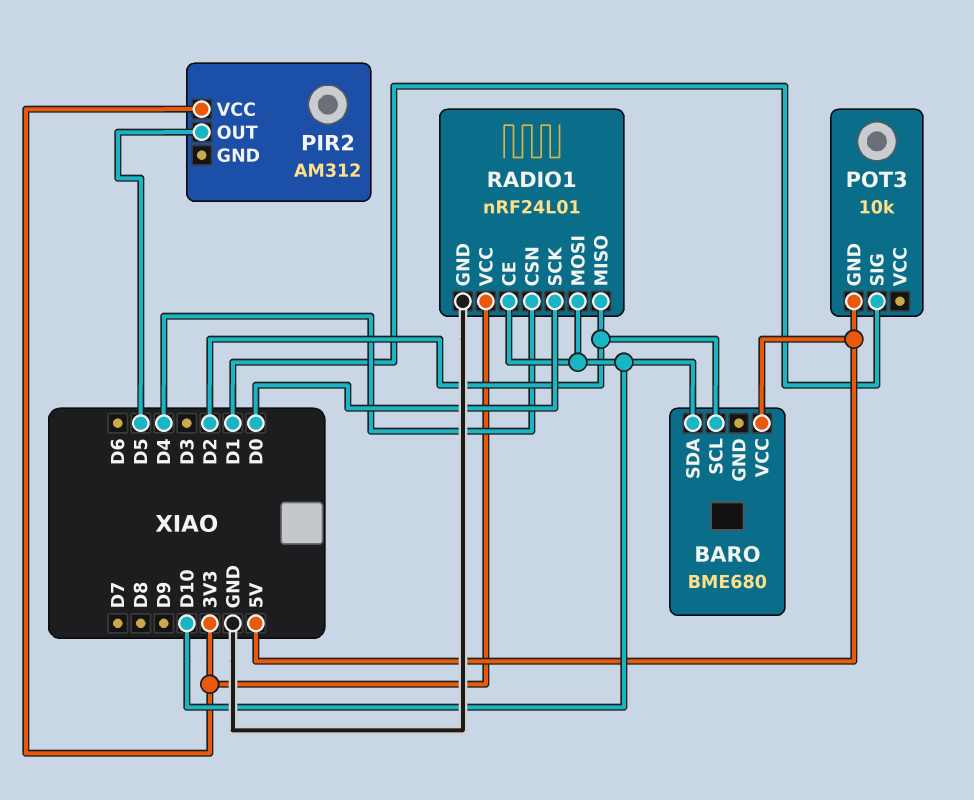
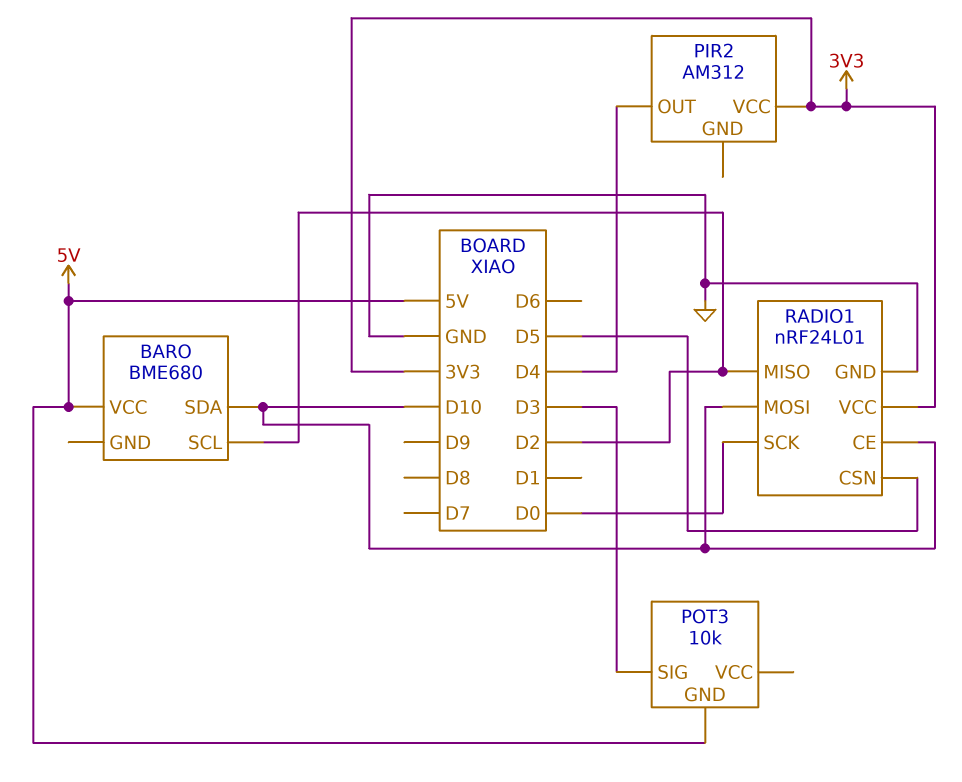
PIR2 pin OUT: D5 -> D4
POT3 pin SIG: D1 -> D3
RADIO1 pin CSN: D4 -> D5

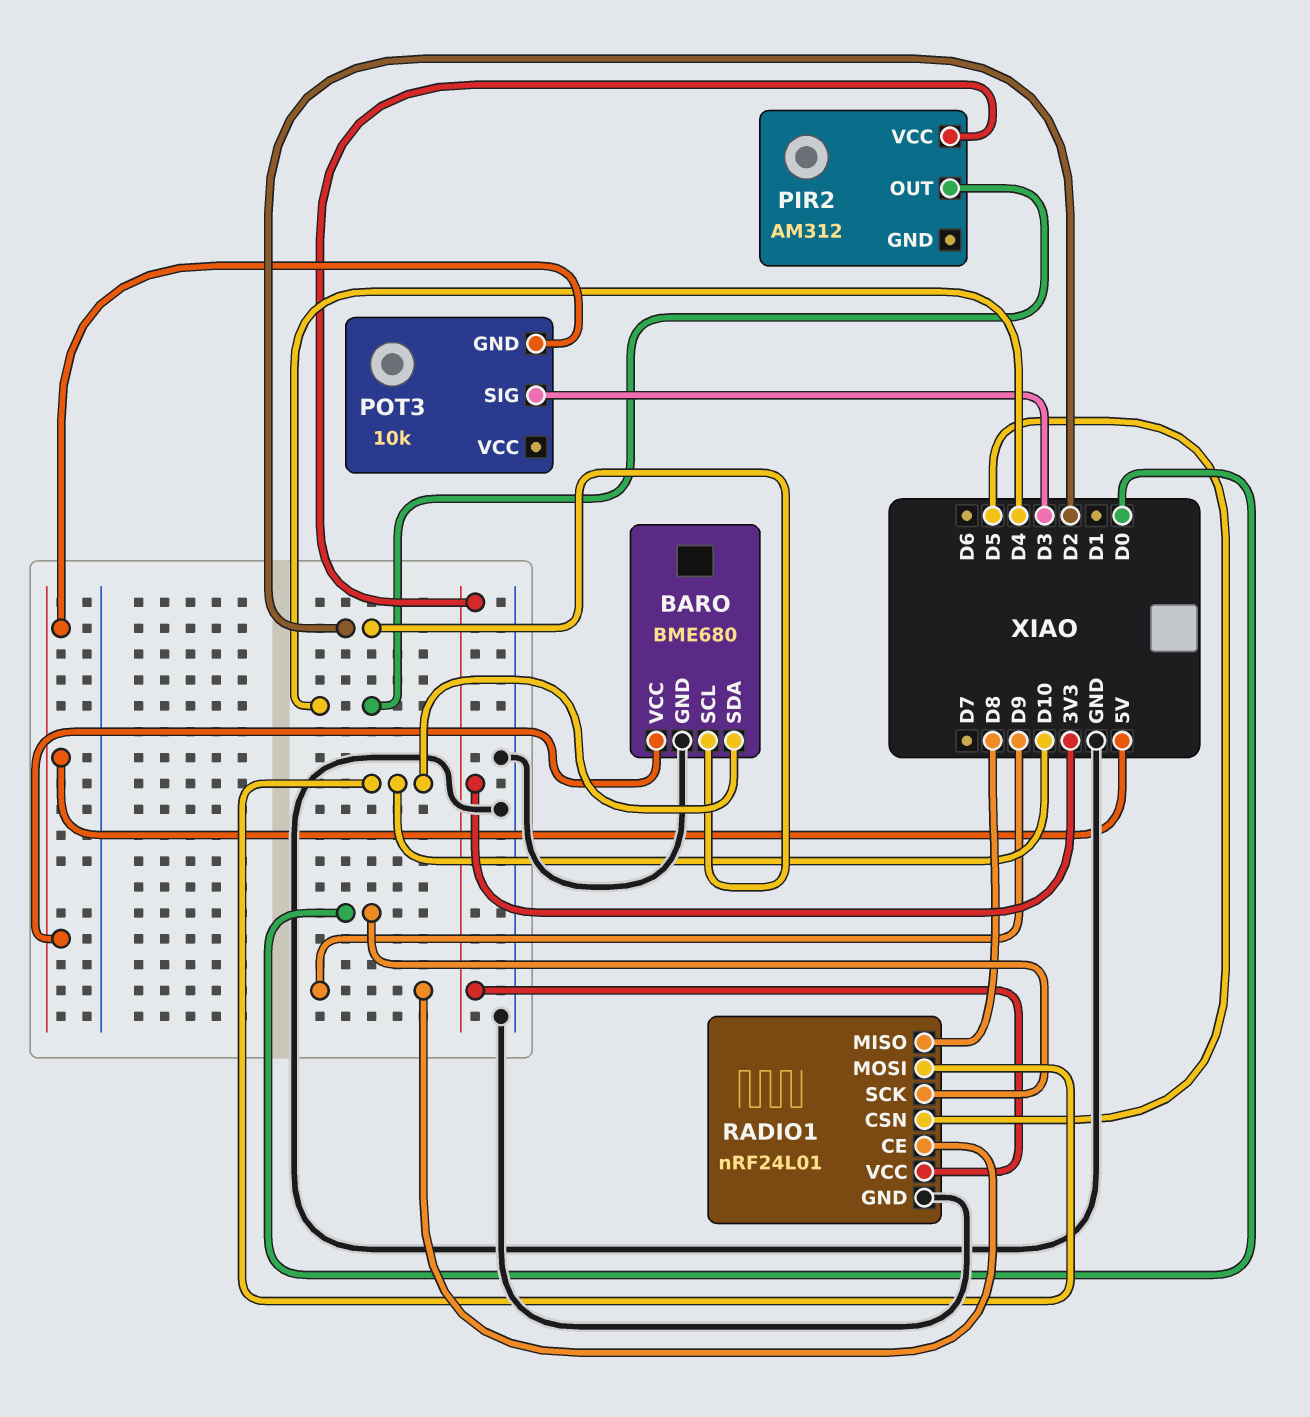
BARO pin GND: none -> GND
RADIO1 pin CE: D10 -> D9
RADIO1 pin MISO: D2 -> D8

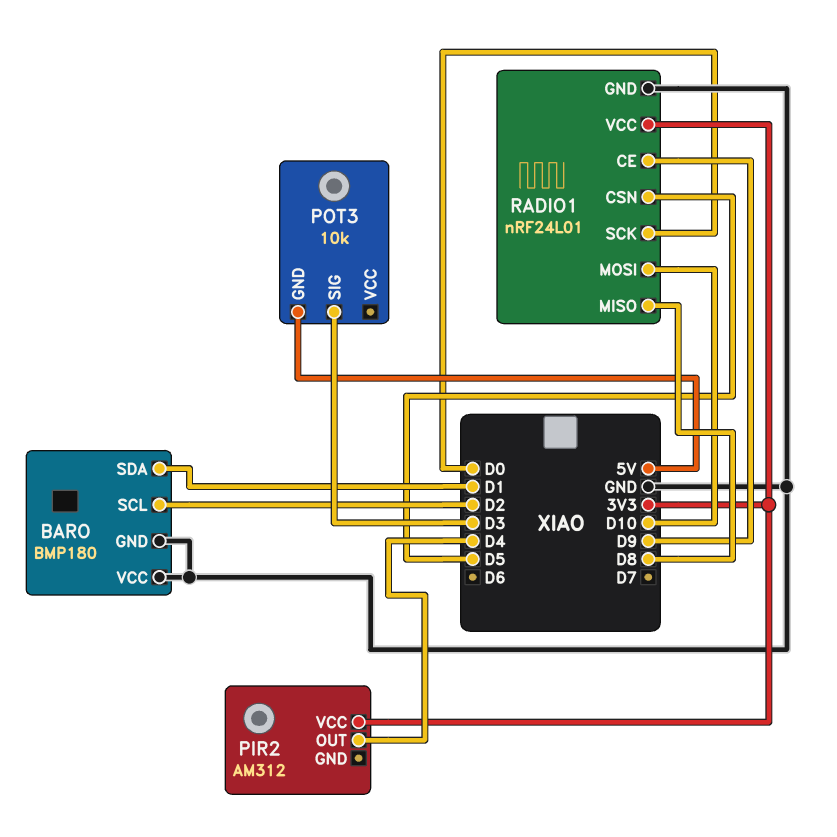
BARO: BME680 -> BMP180
BARO pin SDA: D10 -> D1
BARO pin VCC: 5V -> GND

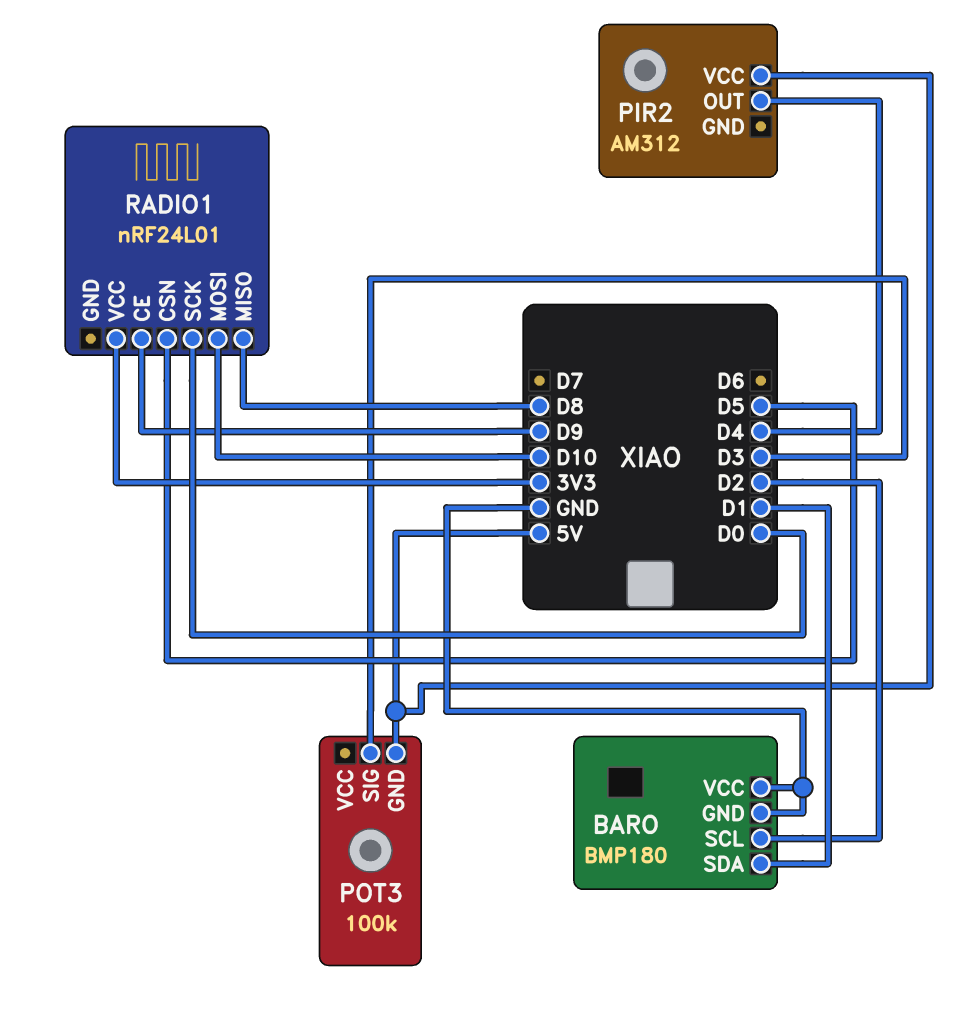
PIR2 pin VCC: 3V3 -> 5V
POT3: 10k -> 100k
RADIO1 pin GND: GND -> none

